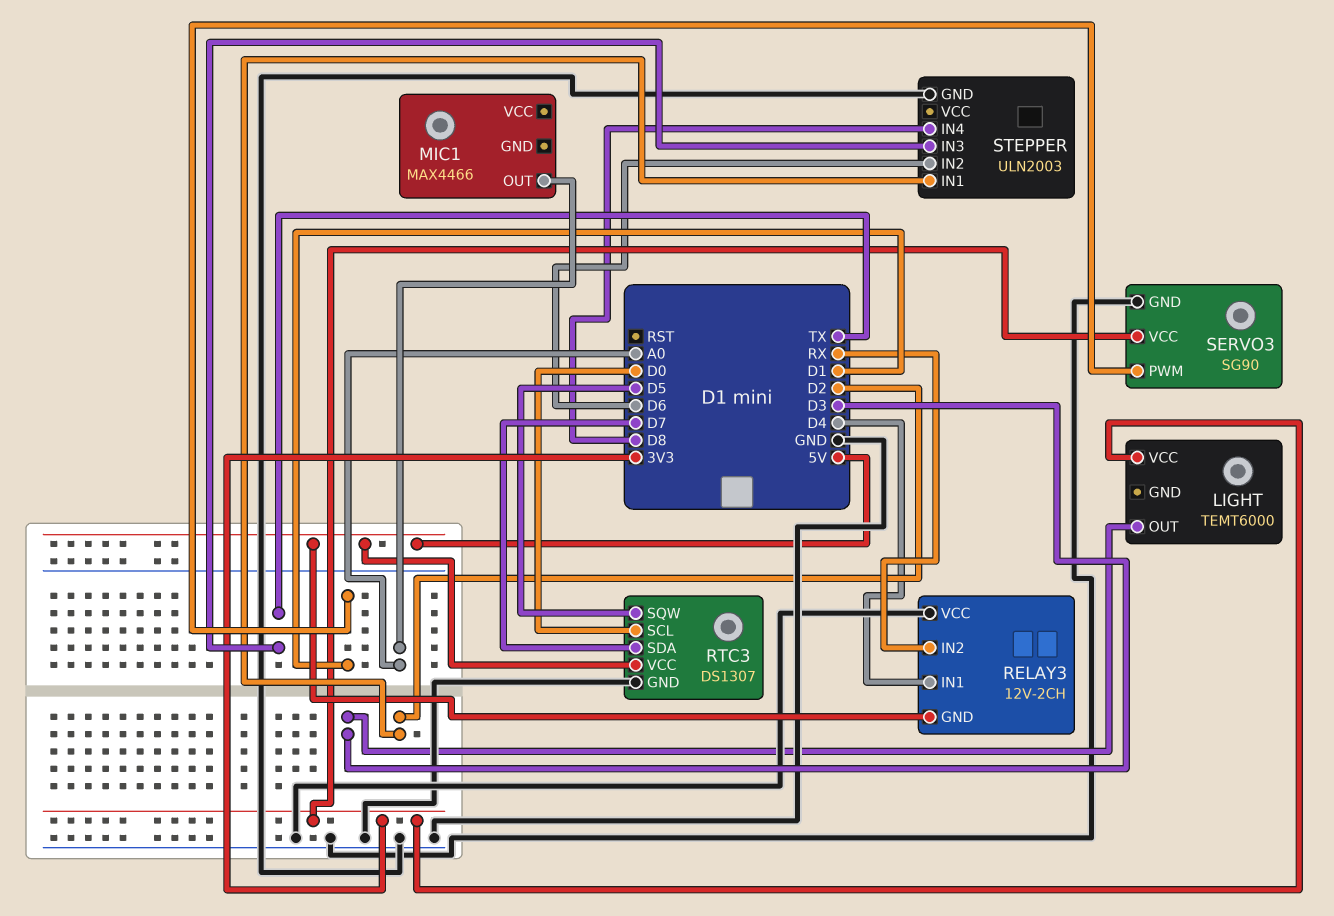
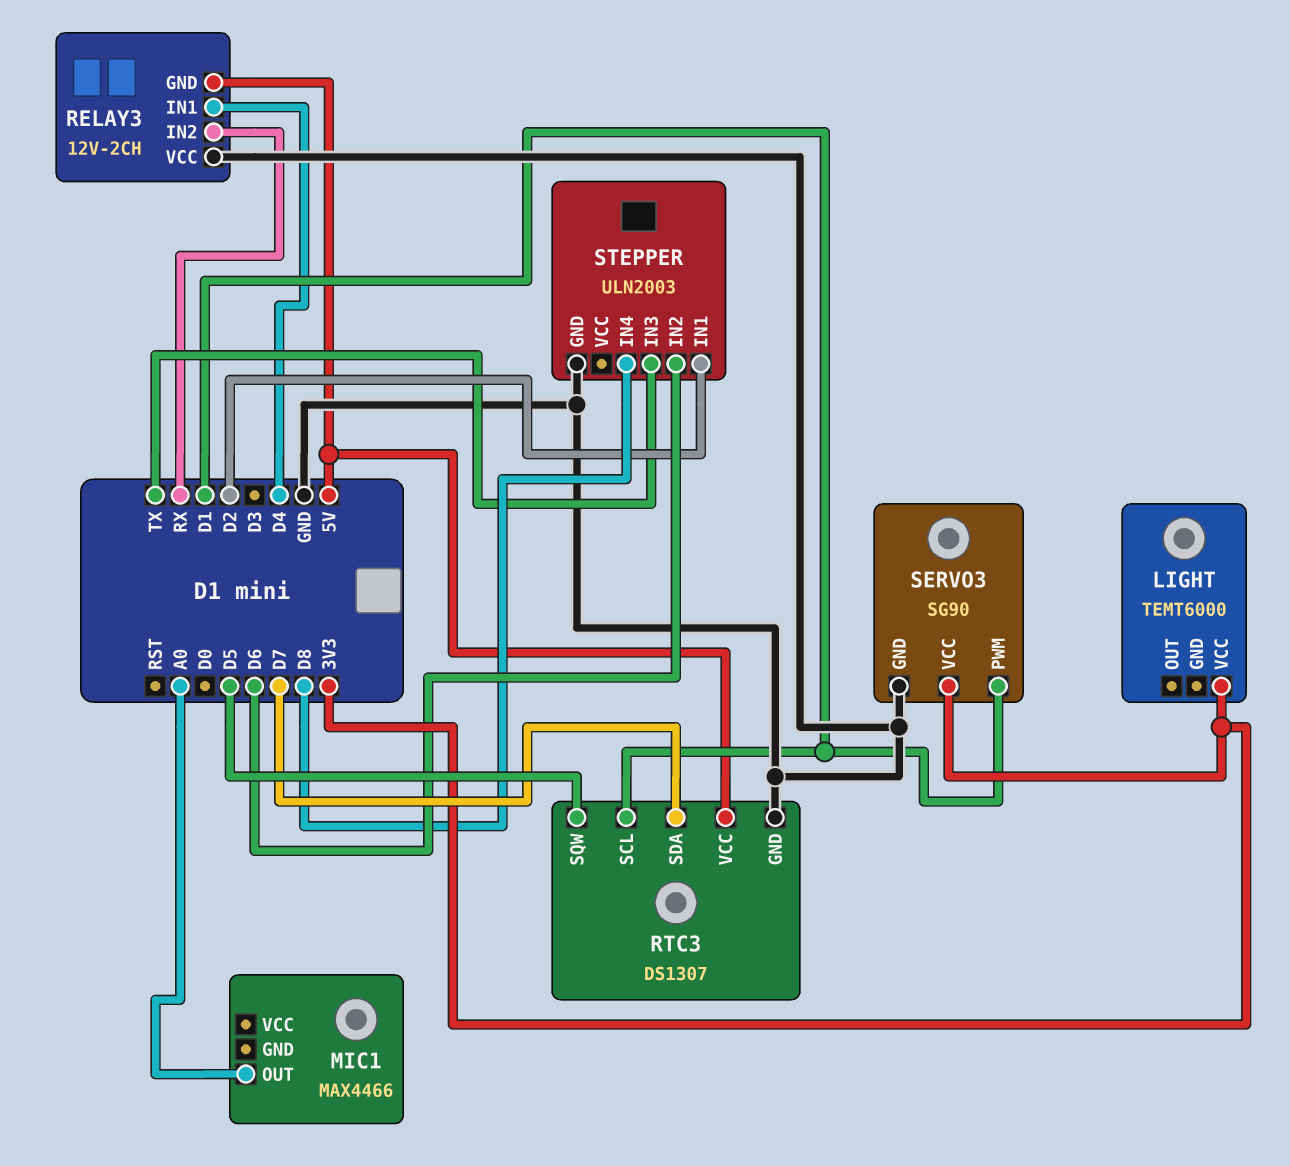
LIGHT pin OUT: D3 -> none
RTC3 pin SCL: D0 -> D1

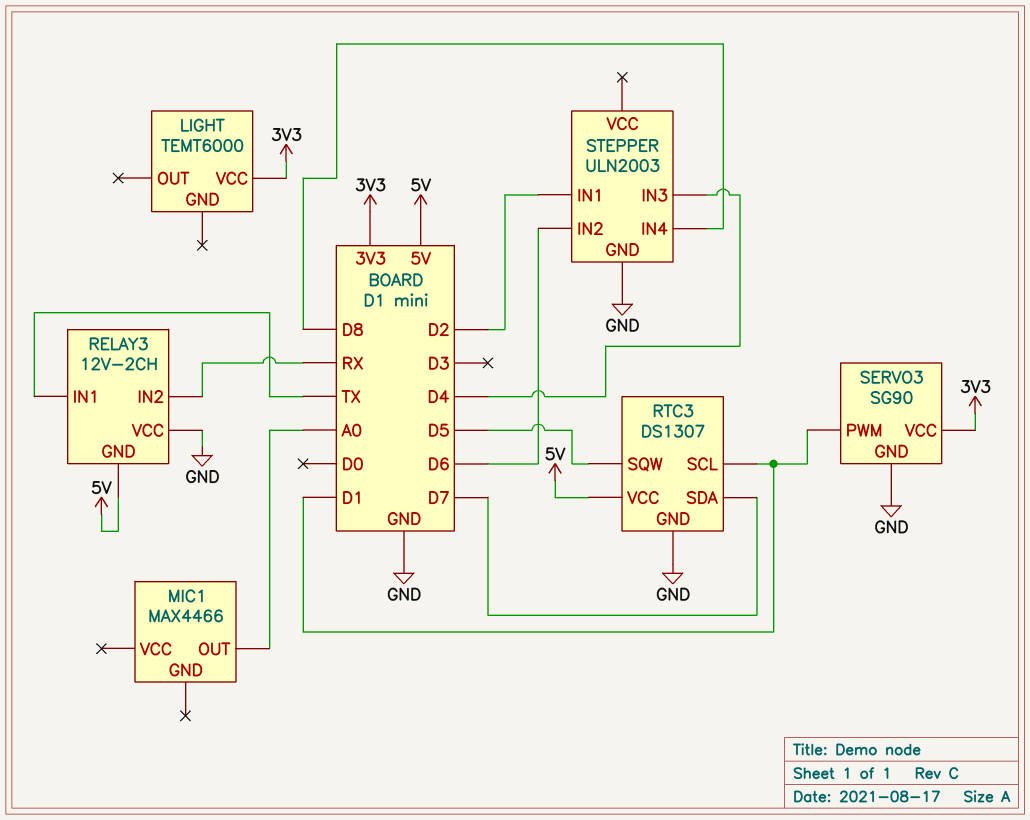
RELAY3 pin IN1: D4 -> TX
STEPPER pin IN3: TX -> D4

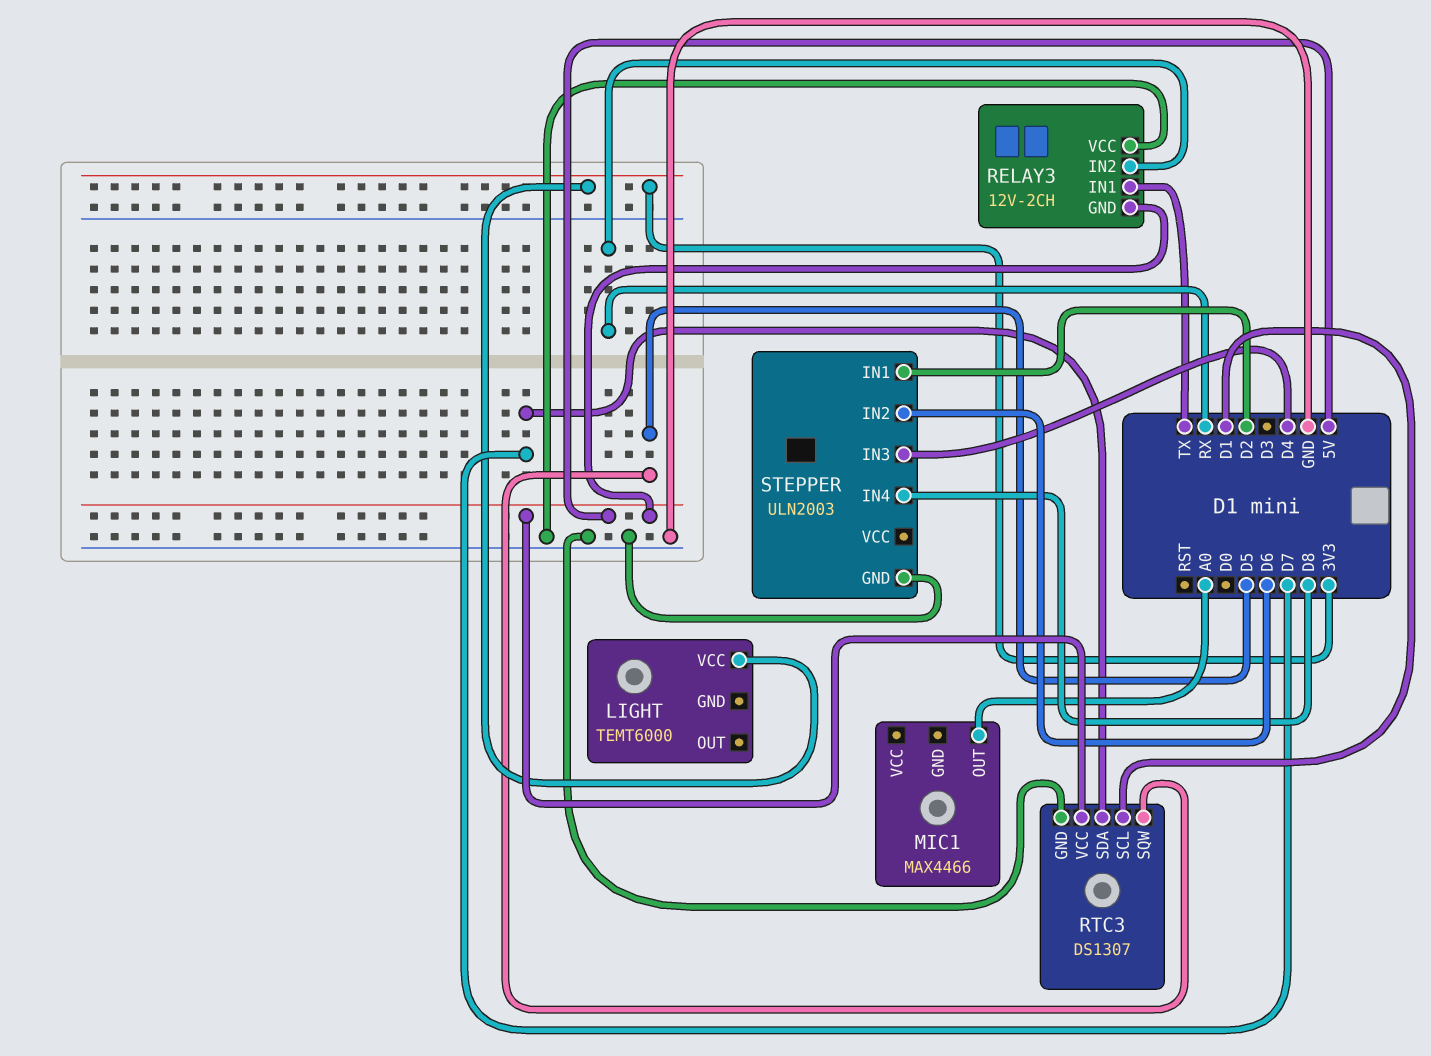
SERVO3: SG90 -> none
SERVO3 pin GND: GND -> none
SERVO3 pin PWM: D1 -> none
SERVO3 pin VCC: 3V3 -> none

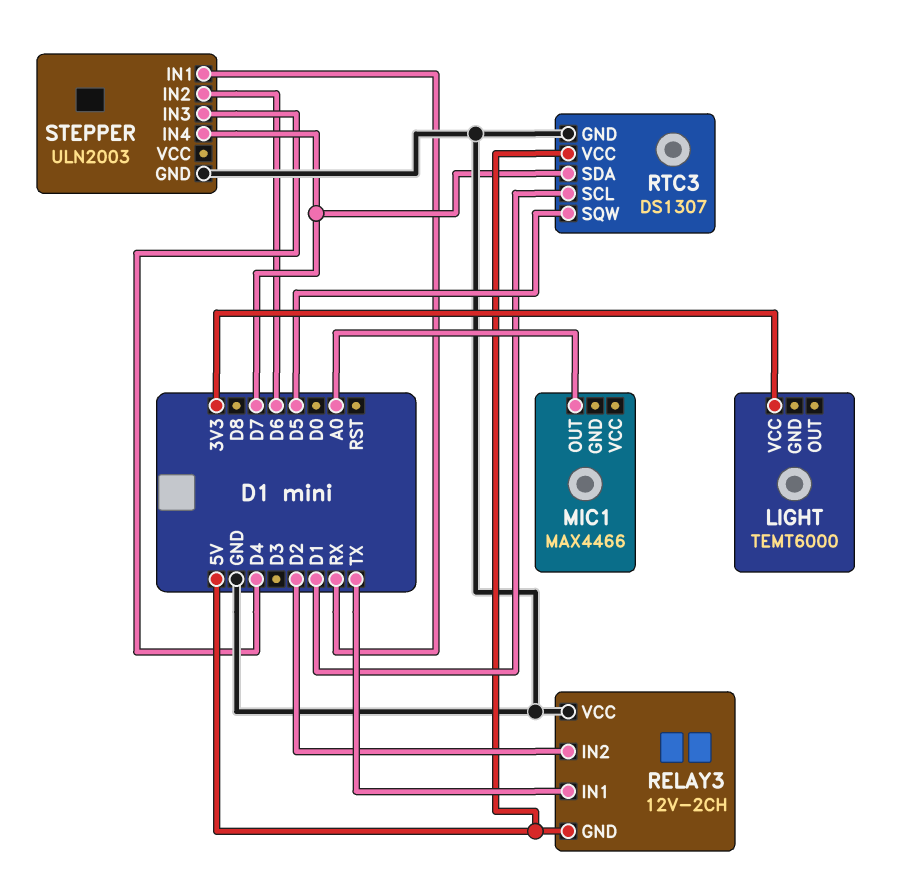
RELAY3 pin IN2: RX -> D2
STEPPER pin IN1: D2 -> RX
STEPPER pin IN4: D8 -> D7

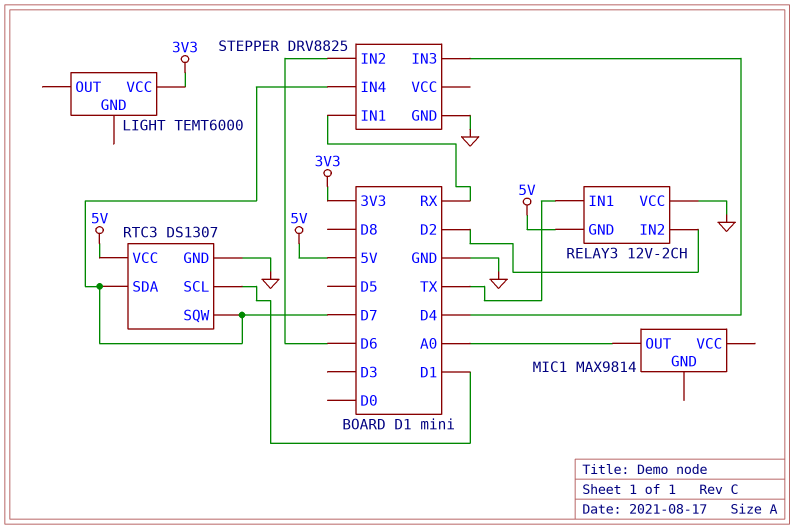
MIC1: MAX4466 -> MAX9814
RTC3 pin SQW: D5 -> D7
STEPPER: ULN2003 -> DRV8825

